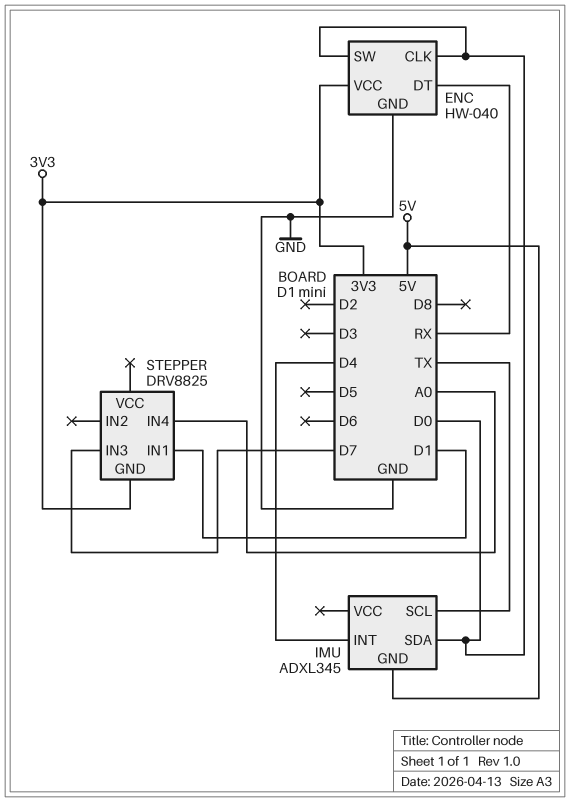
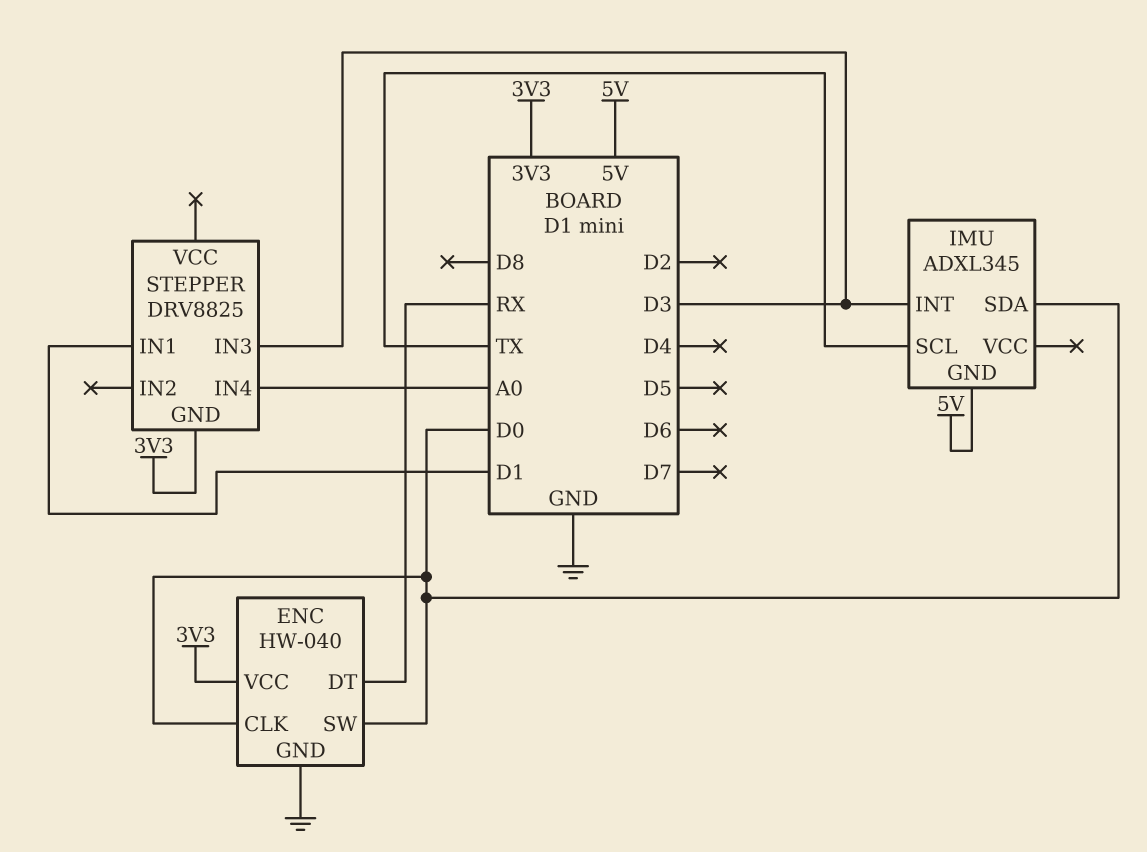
IMU pin INT: D4 -> D3
STEPPER pin IN3: D7 -> D3

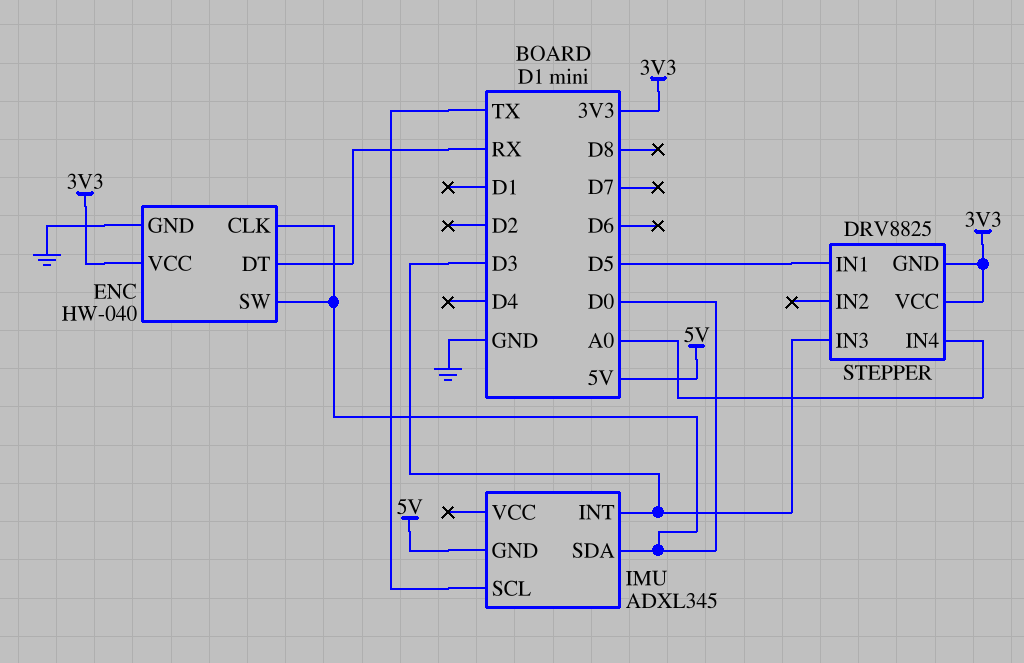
STEPPER pin IN1: D1 -> D5
STEPPER pin VCC: none -> 3V3

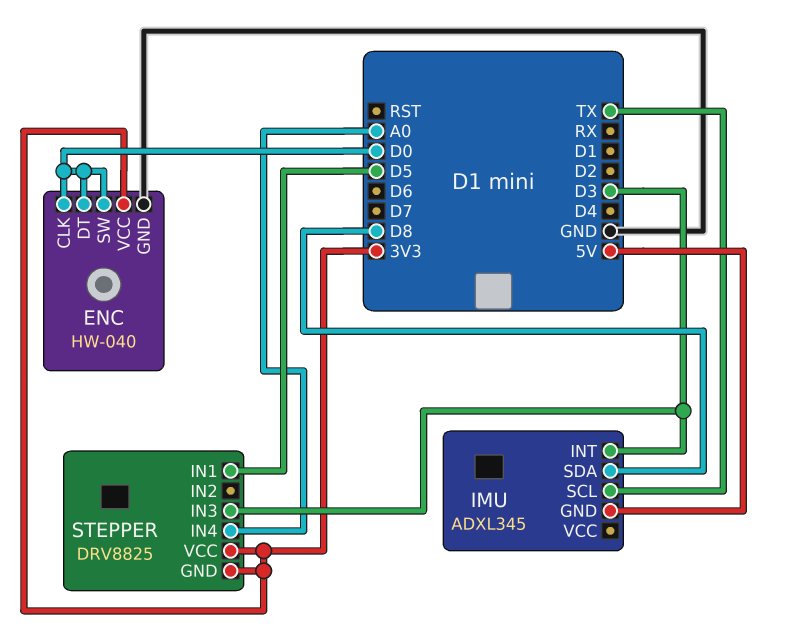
ENC pin DT: RX -> D0
IMU pin SDA: D0 -> D8

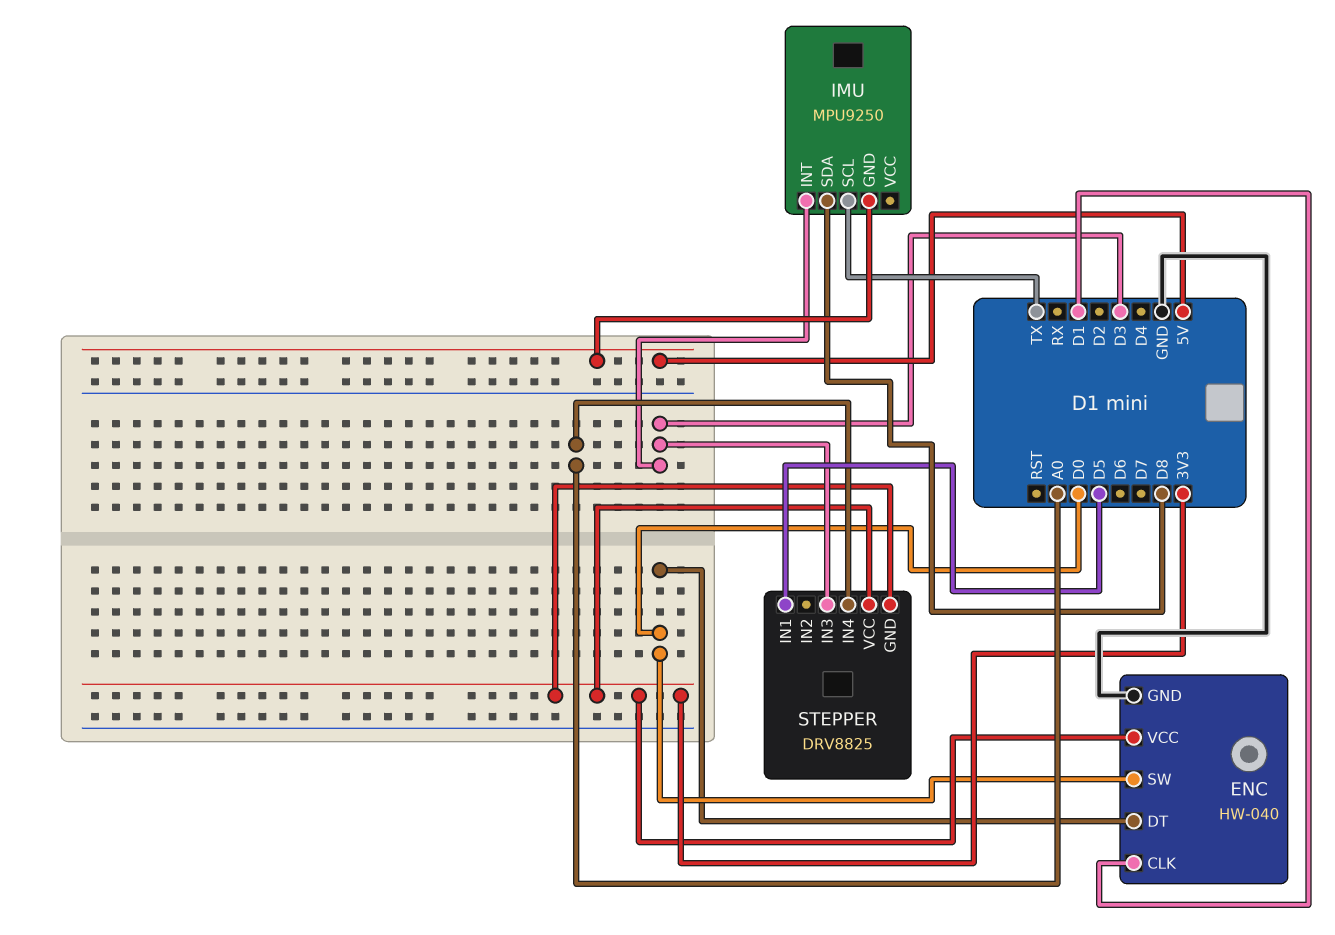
ENC pin CLK: D0 -> D1
IMU: ADXL345 -> MPU9250

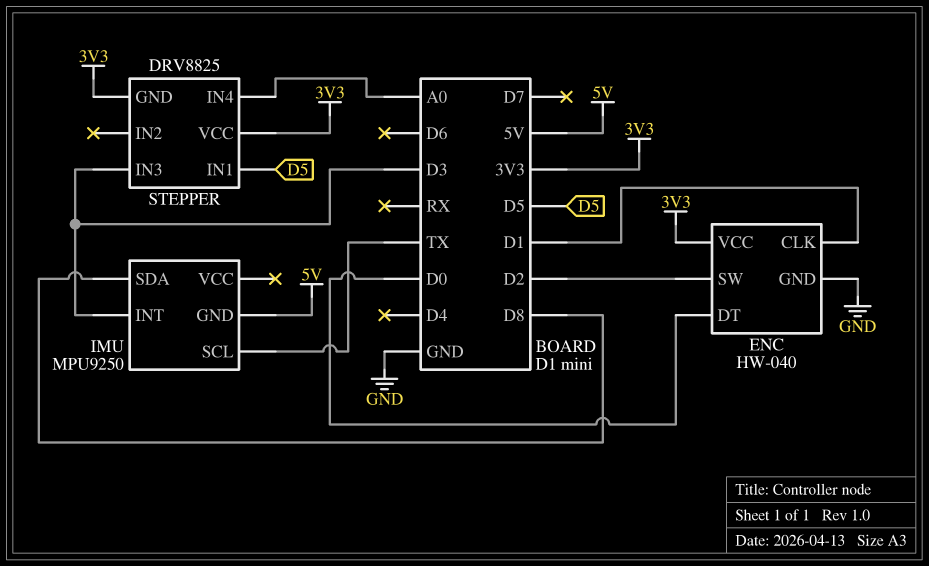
ENC pin SW: D0 -> D2

